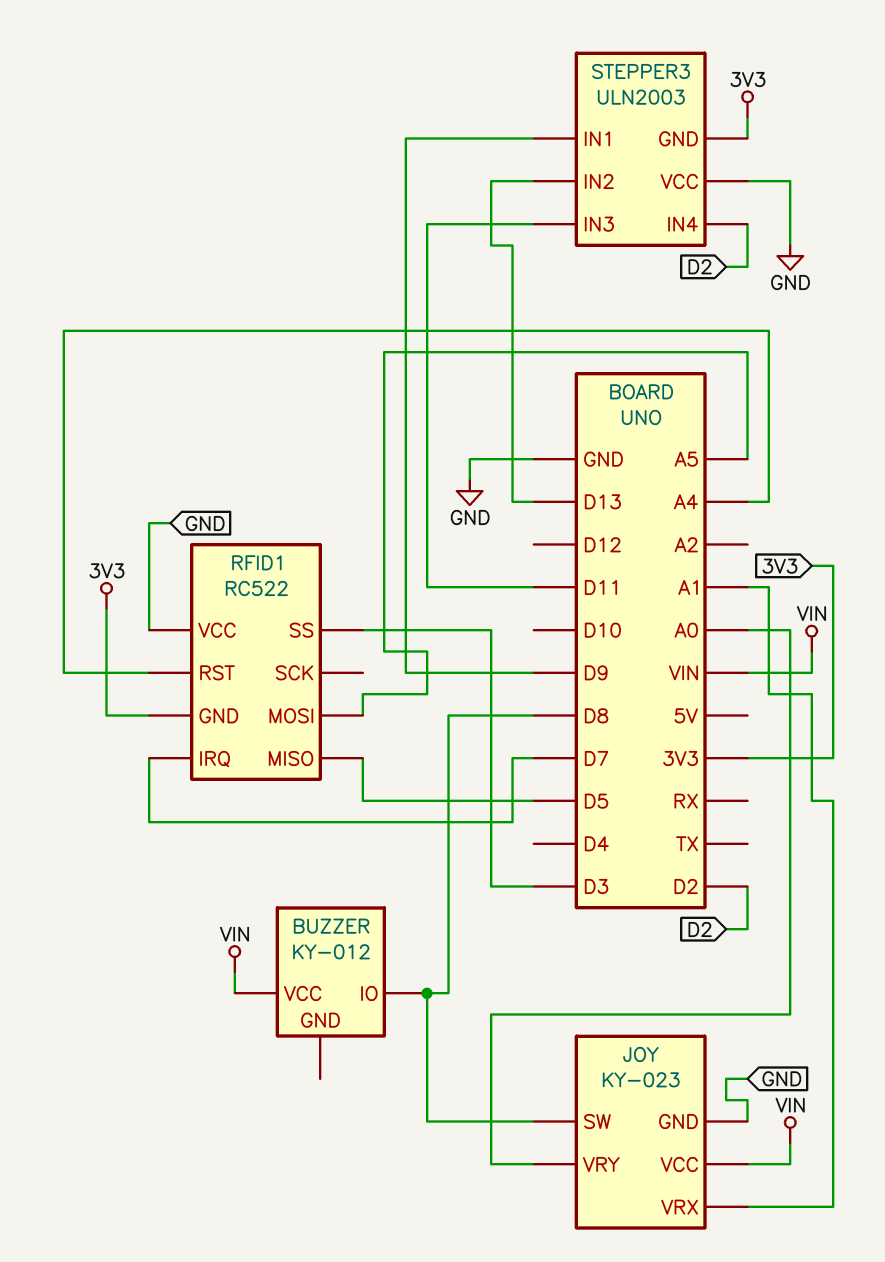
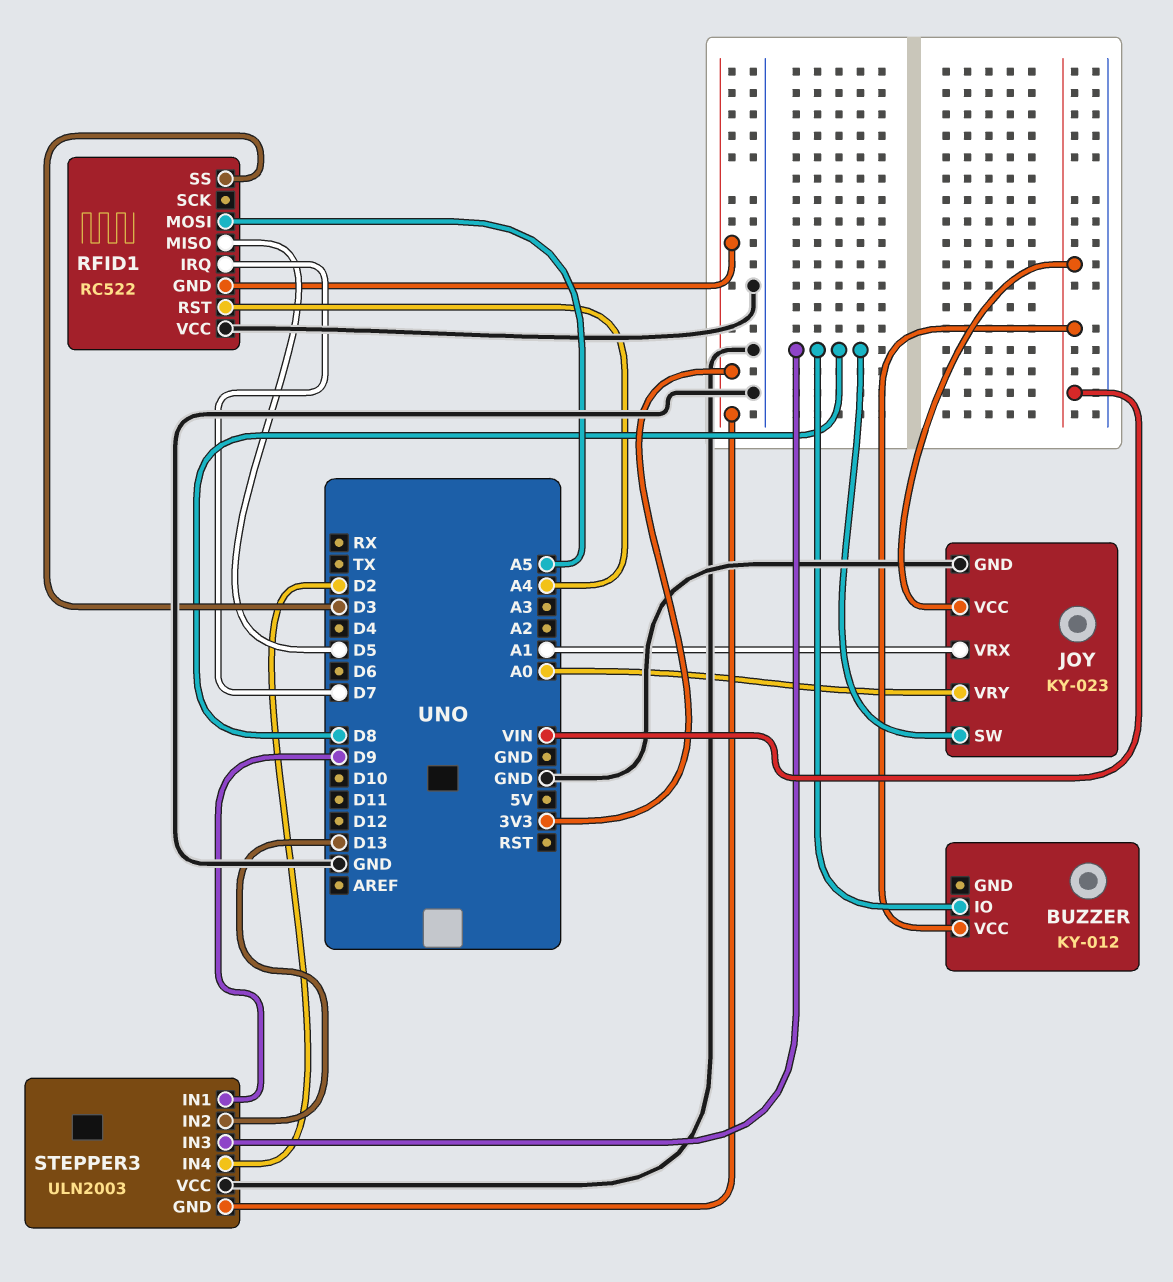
STEPPER3 pin IN3: D11 -> D8

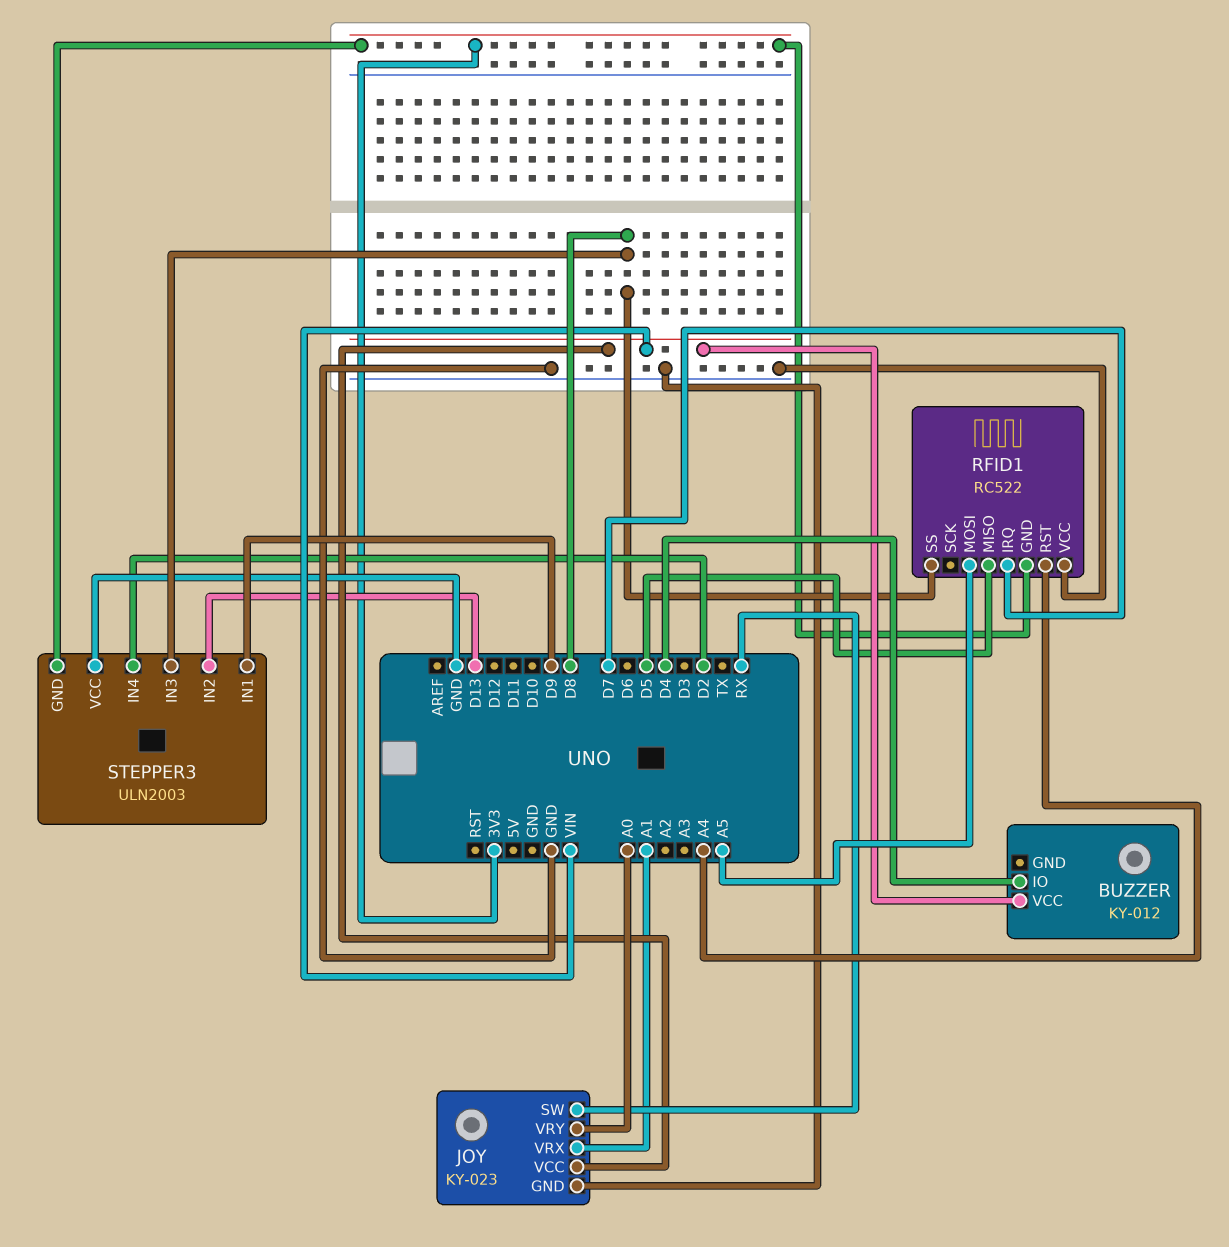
BUZZER pin IO: D8 -> D4
JOY pin SW: D8 -> RX
RFID1 pin SS: D3 -> D8

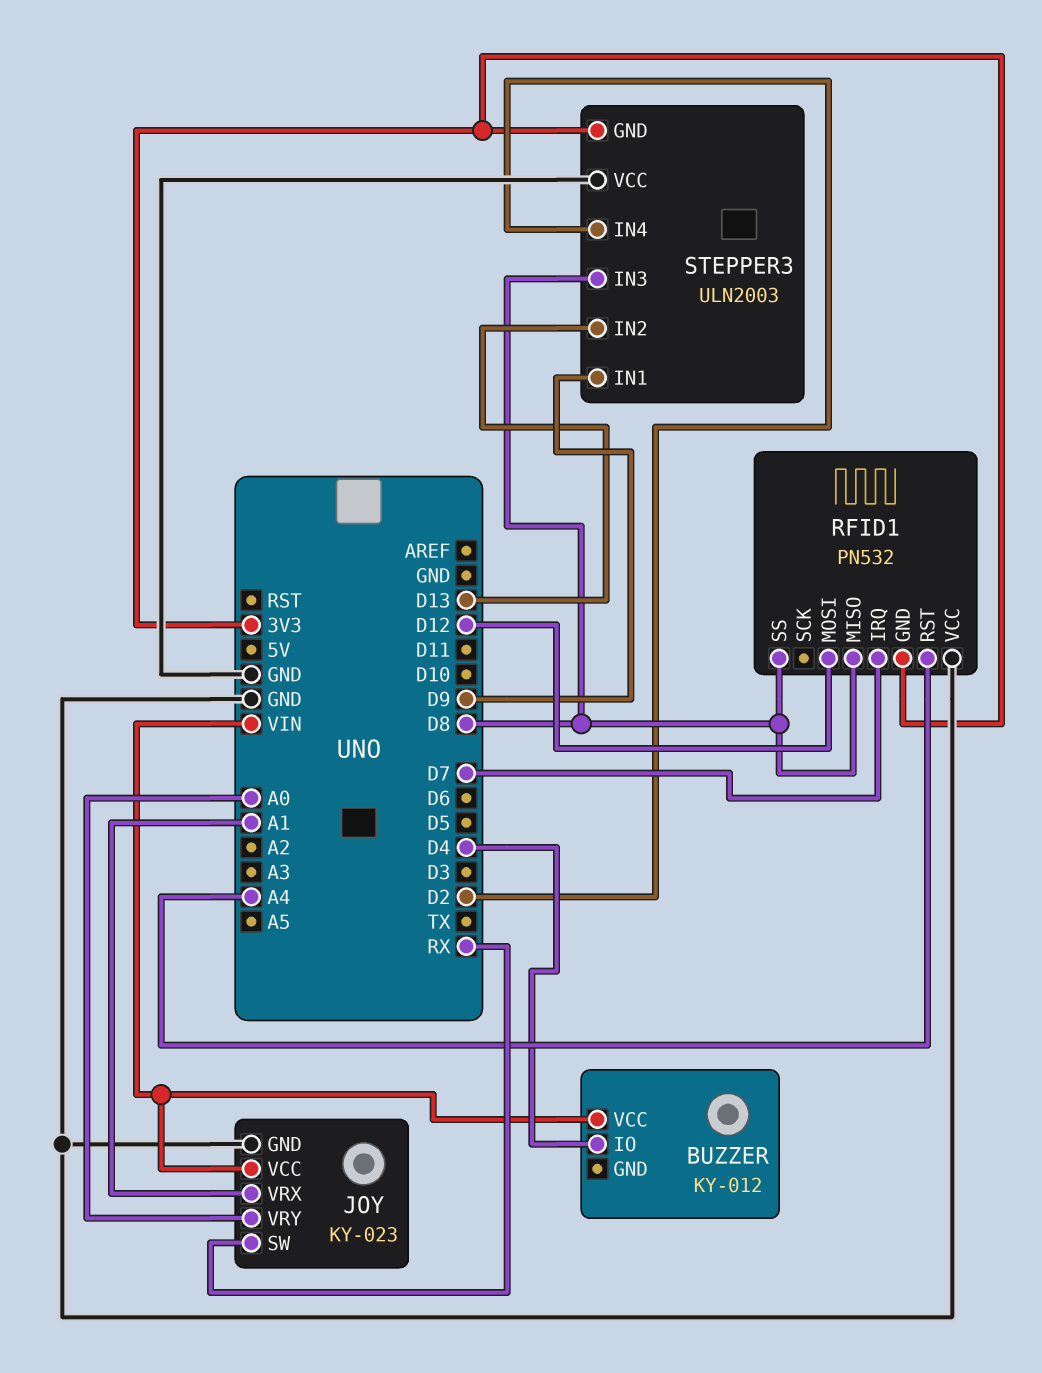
RFID1: RC522 -> PN532
RFID1 pin MISO: D5 -> D8
RFID1 pin MOSI: A5 -> D12

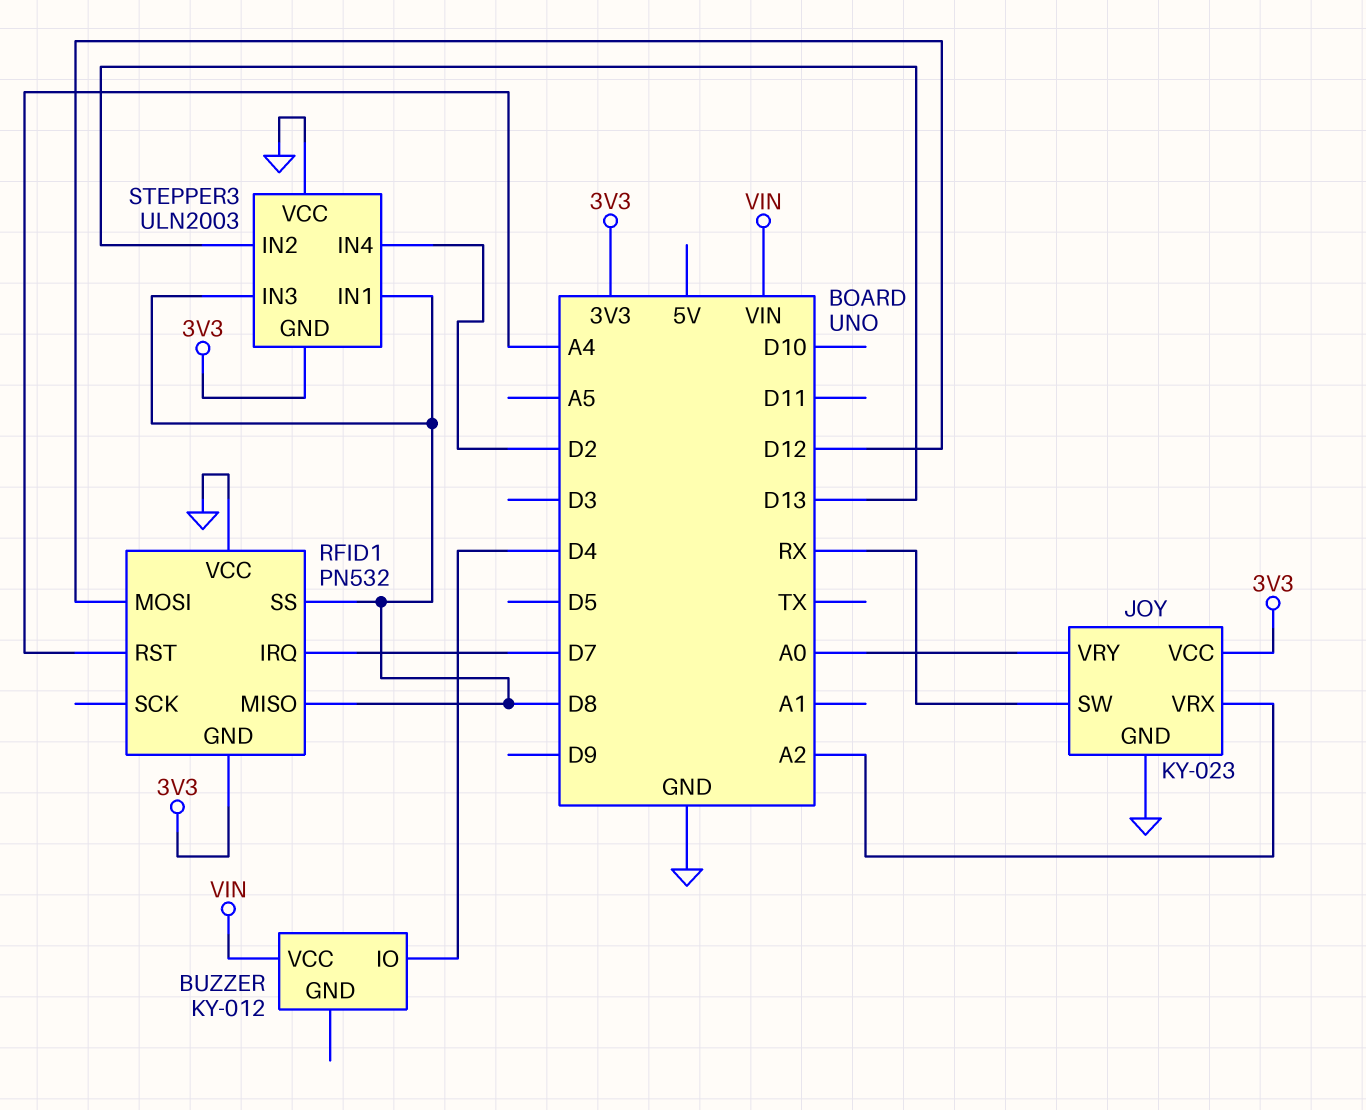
JOY pin VCC: VIN -> 3V3
JOY pin VRX: A1 -> A2
STEPPER3 pin IN1: D9 -> D8

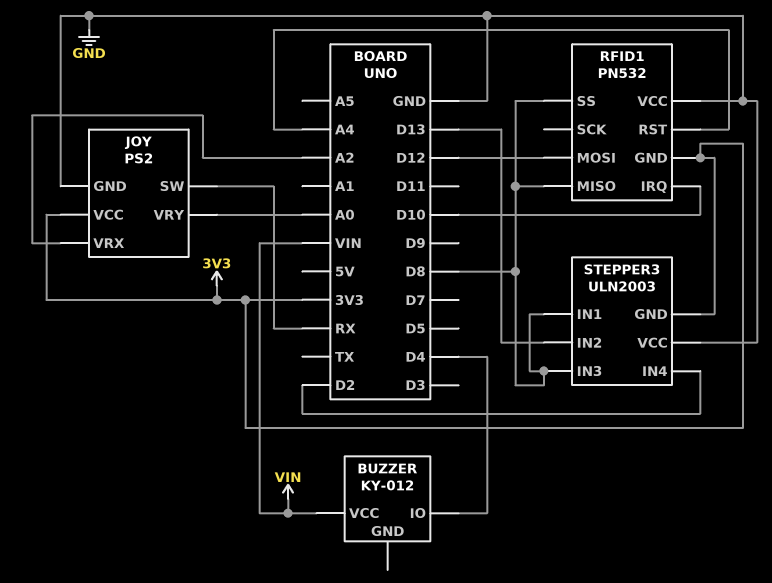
JOY: KY-023 -> PS2
RFID1 pin IRQ: D7 -> D10

